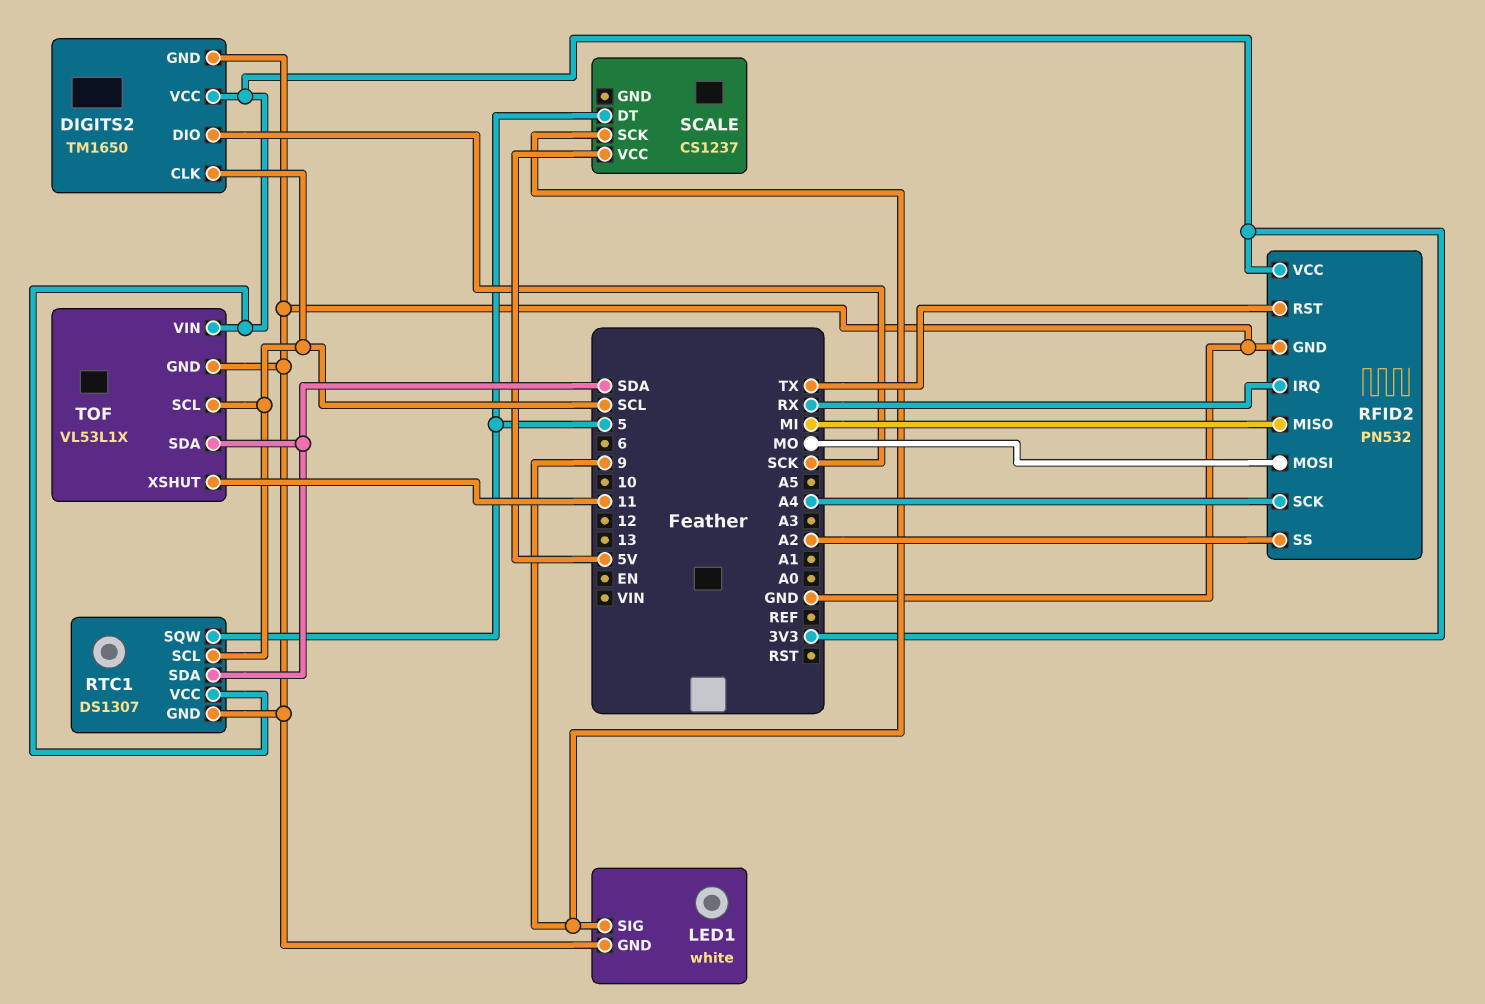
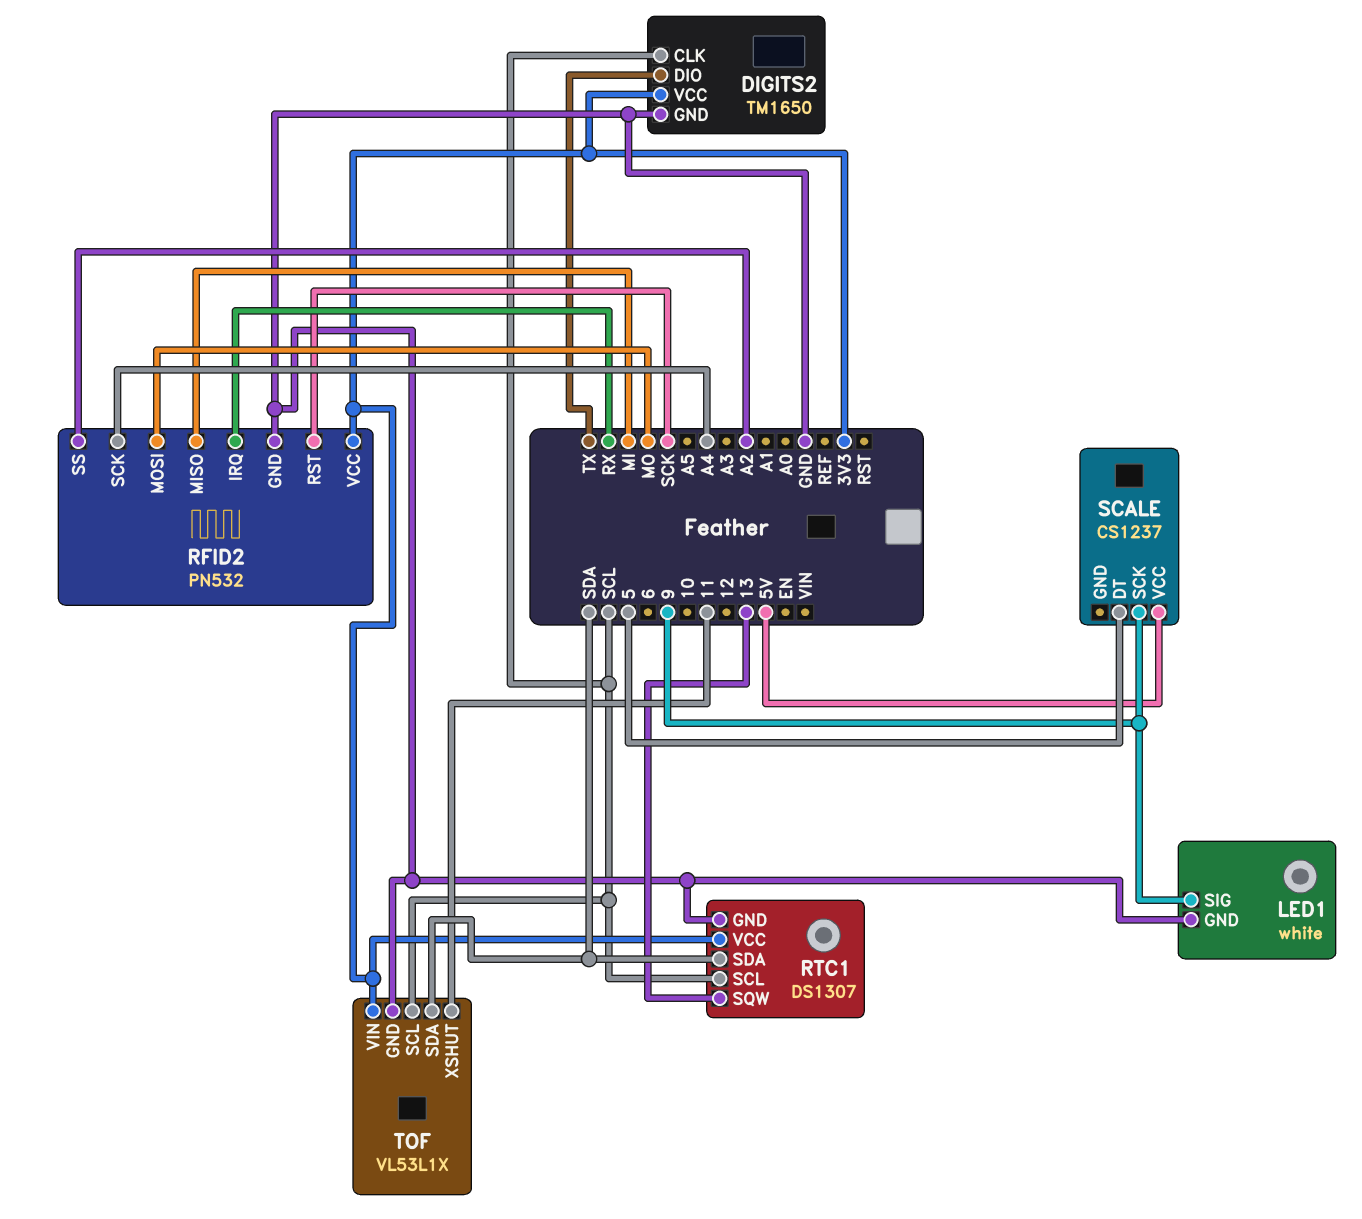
DIGITS2 pin DIO: SCK -> TX
RFID2 pin RST: TX -> SCK
RTC1 pin SQW: 5 -> 13

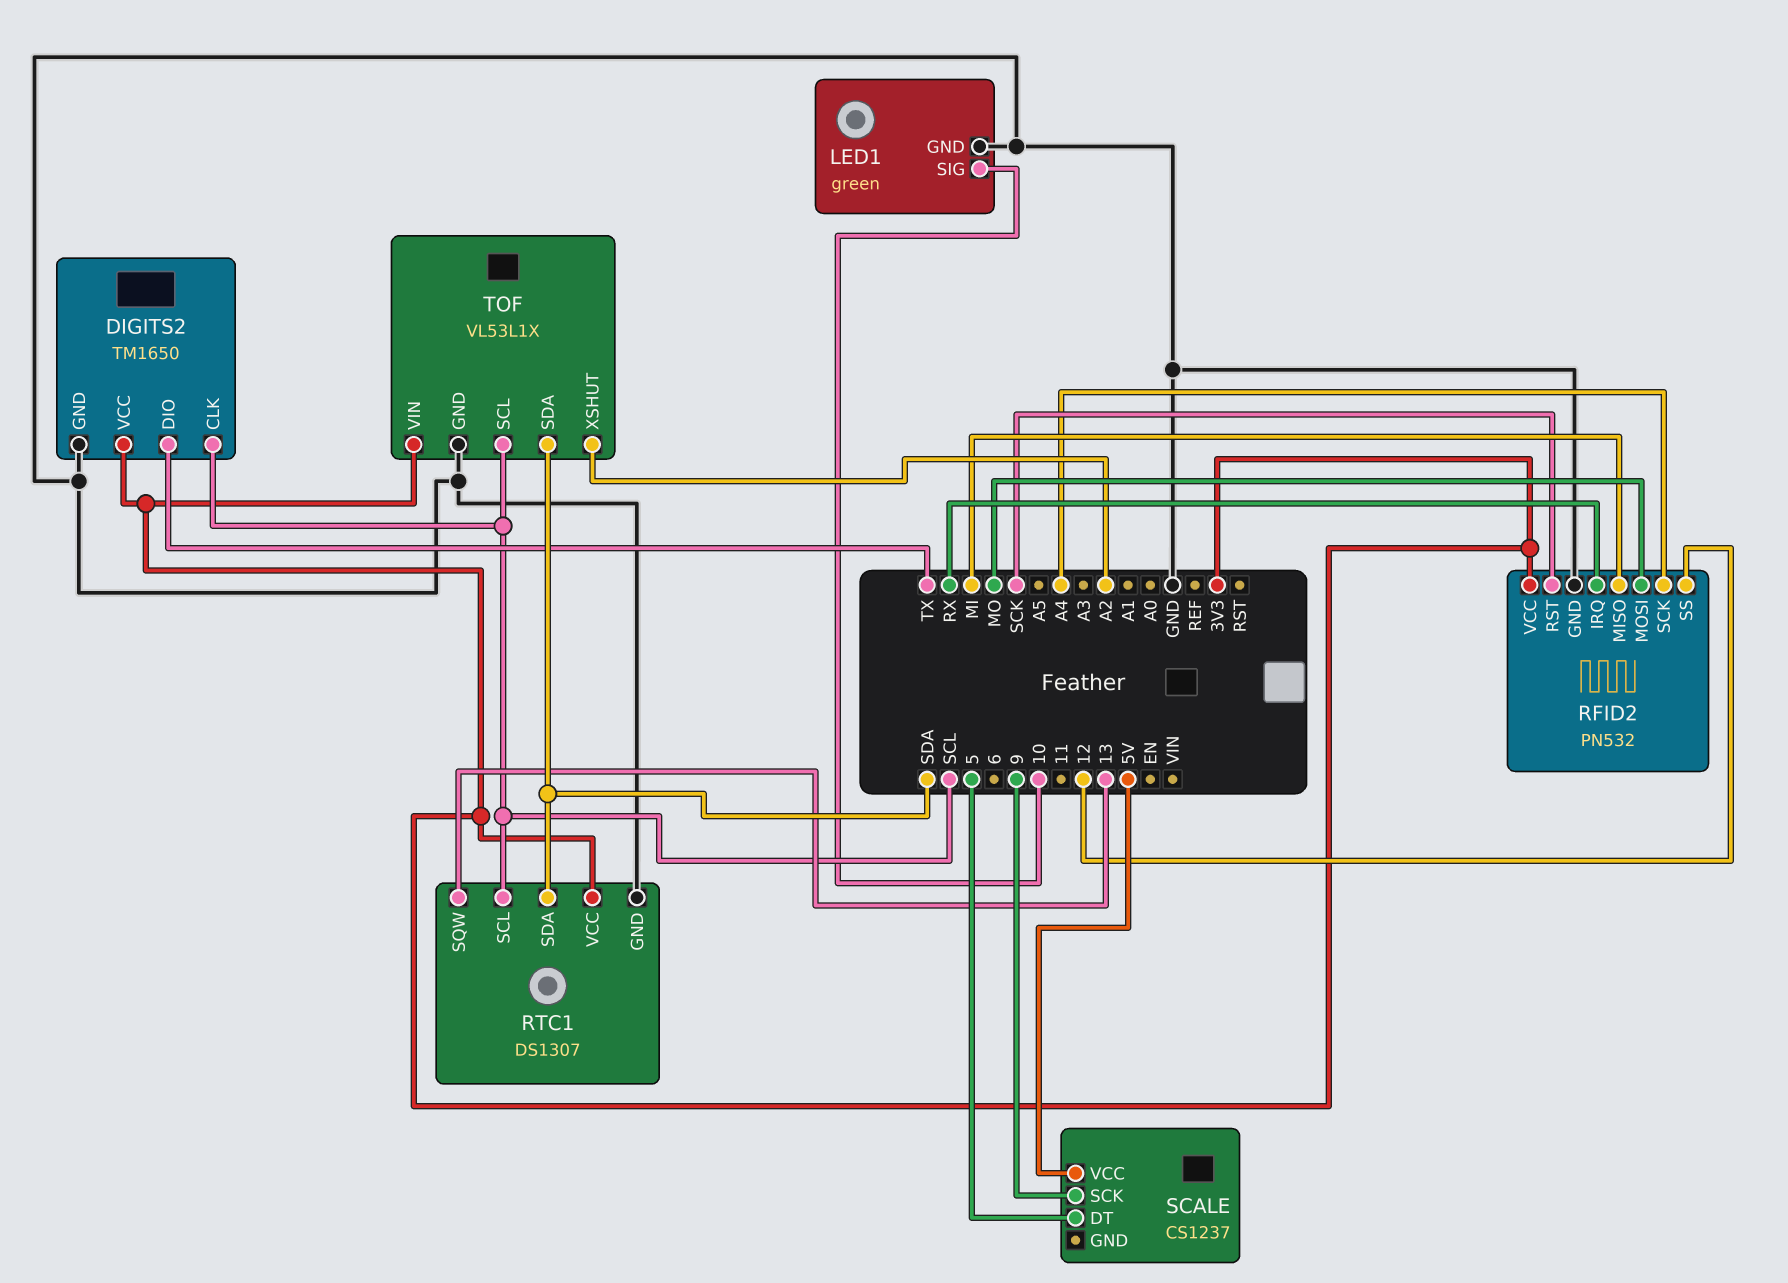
LED1: white -> green
LED1 pin SIG: 9 -> 10
RFID2 pin SS: A2 -> 12
TOF pin XSHUT: 11 -> A2

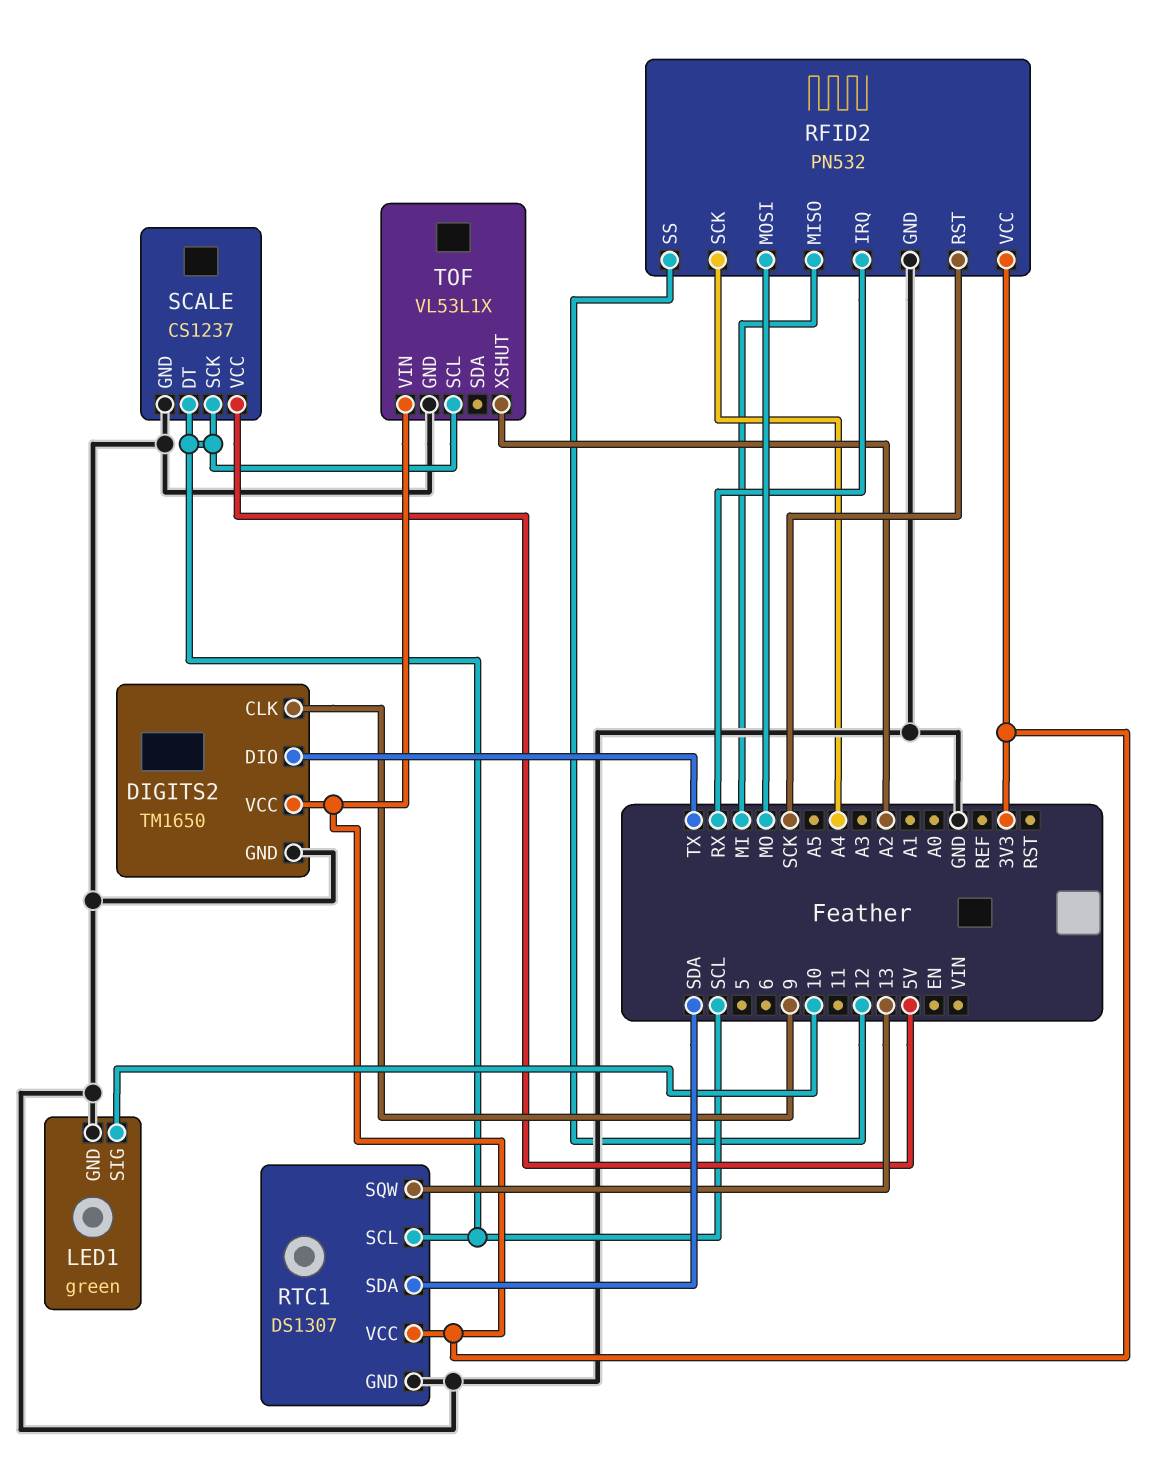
DIGITS2 pin CLK: SCL -> 9
SCALE pin DT: 5 -> SCL
SCALE pin GND: none -> GND
SCALE pin SCK: 9 -> SCL
TOF pin SDA: SDA -> none

